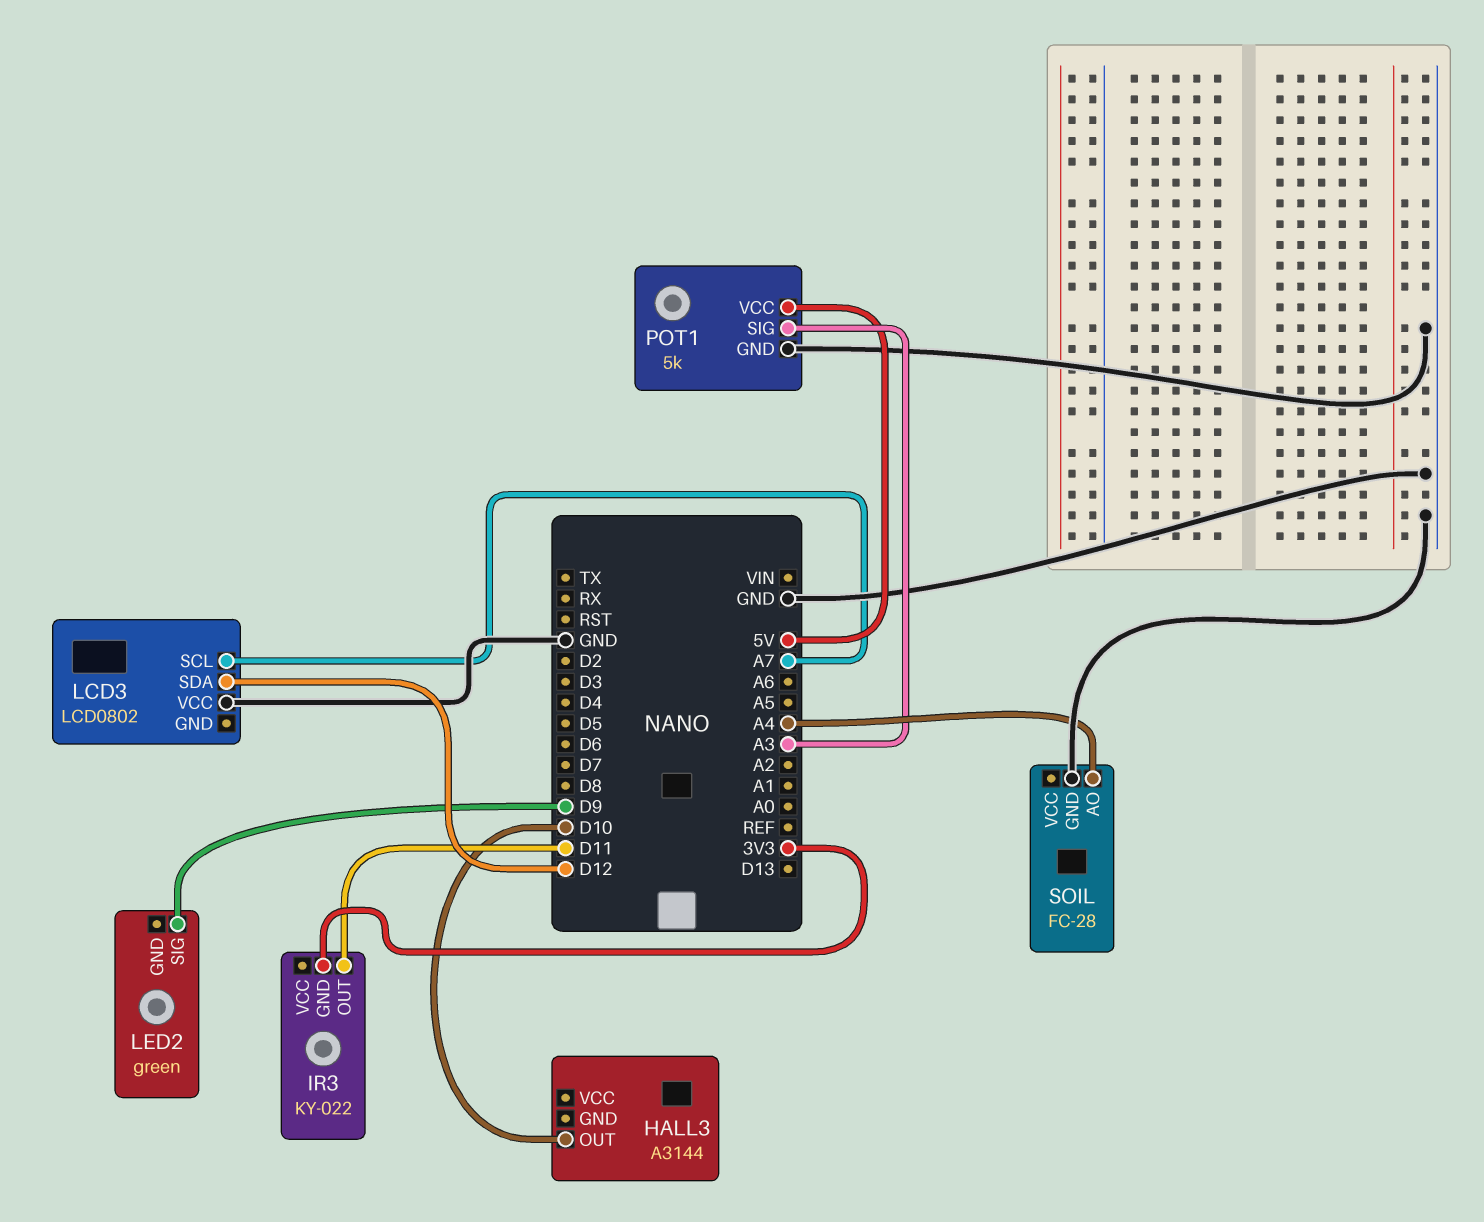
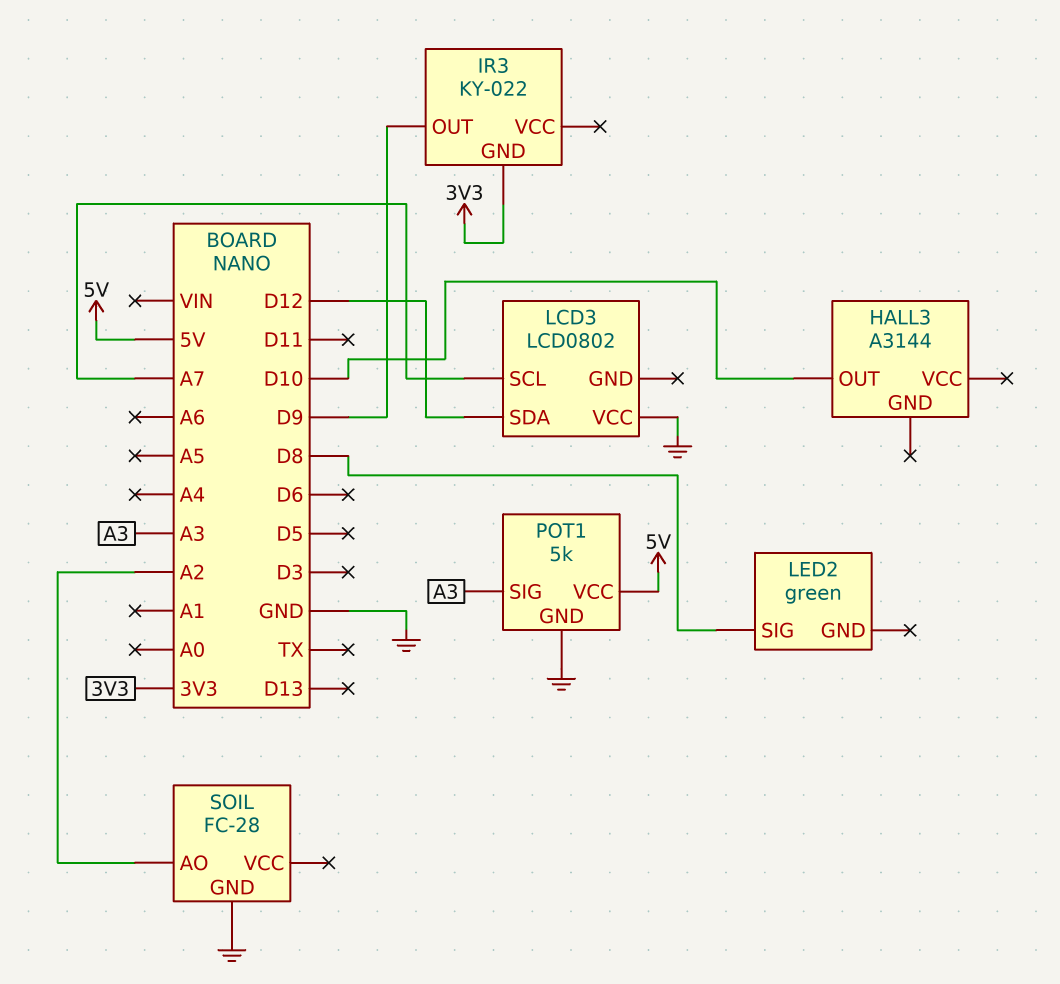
IR3 pin OUT: D11 -> D9
LED2 pin SIG: D9 -> D8
SOIL pin AO: A4 -> A2

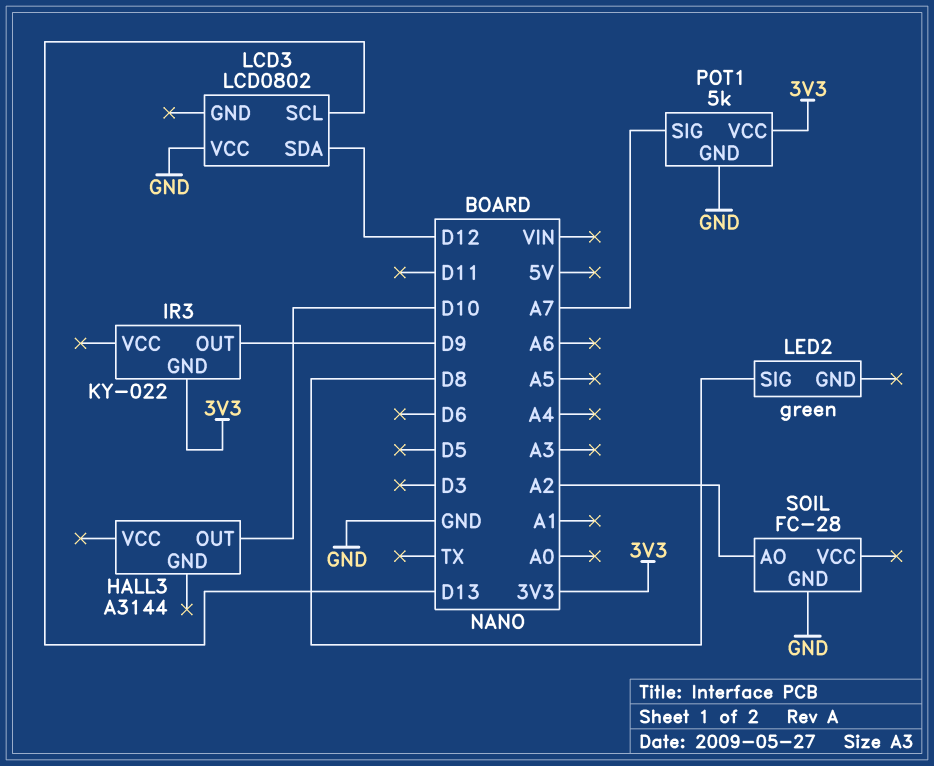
LCD3 pin SCL: A7 -> D13
POT1 pin SIG: A3 -> A7
POT1 pin VCC: 5V -> 3V3

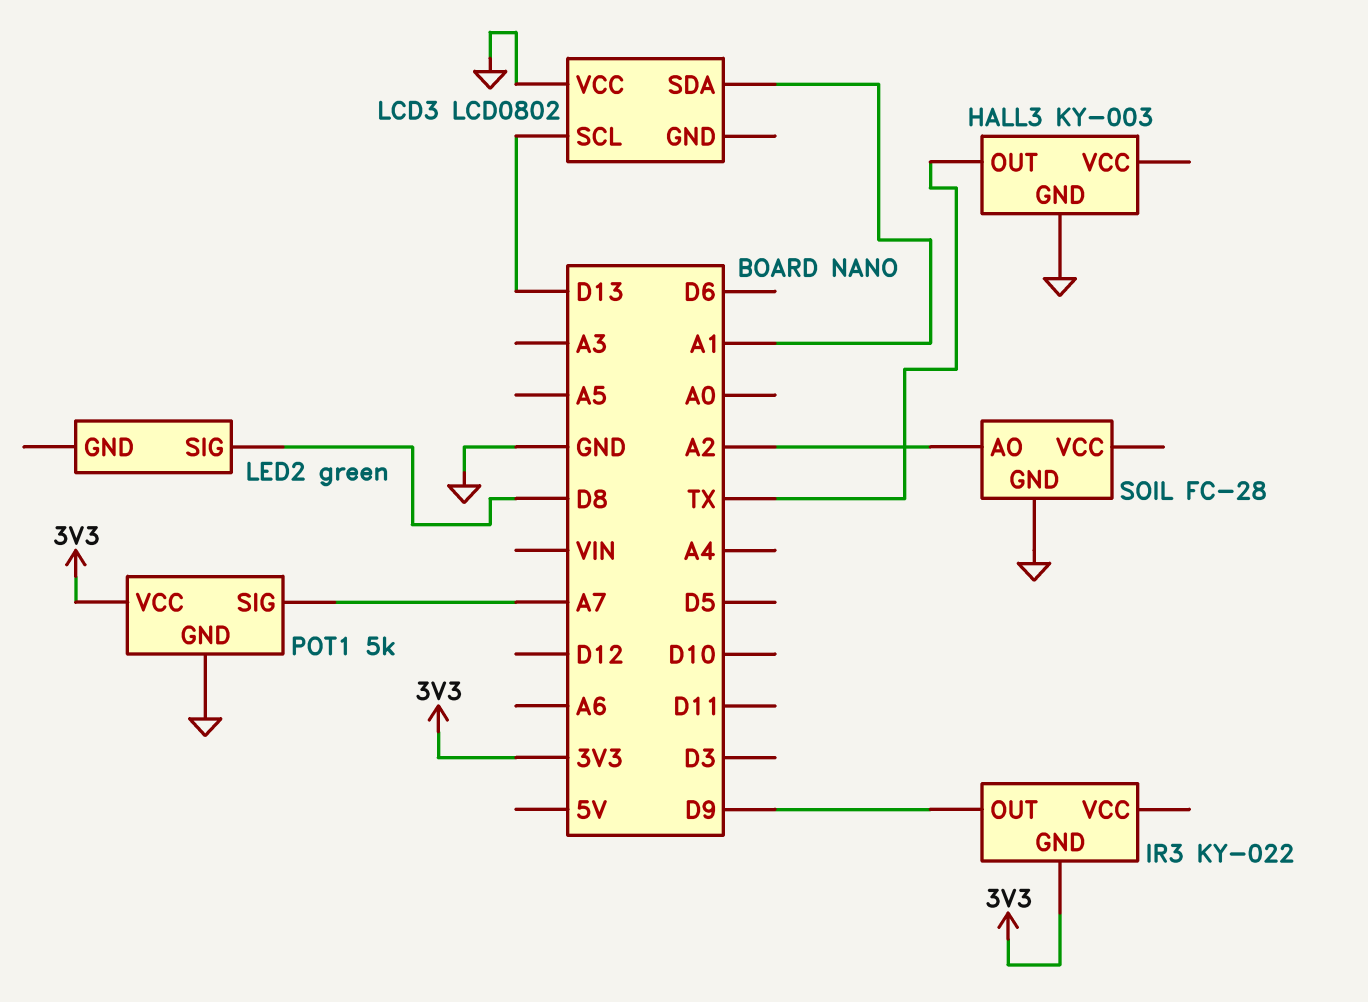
HALL3: A3144 -> KY-003
HALL3 pin GND: none -> GND
HALL3 pin OUT: D10 -> TX
LCD3 pin SDA: D12 -> A1

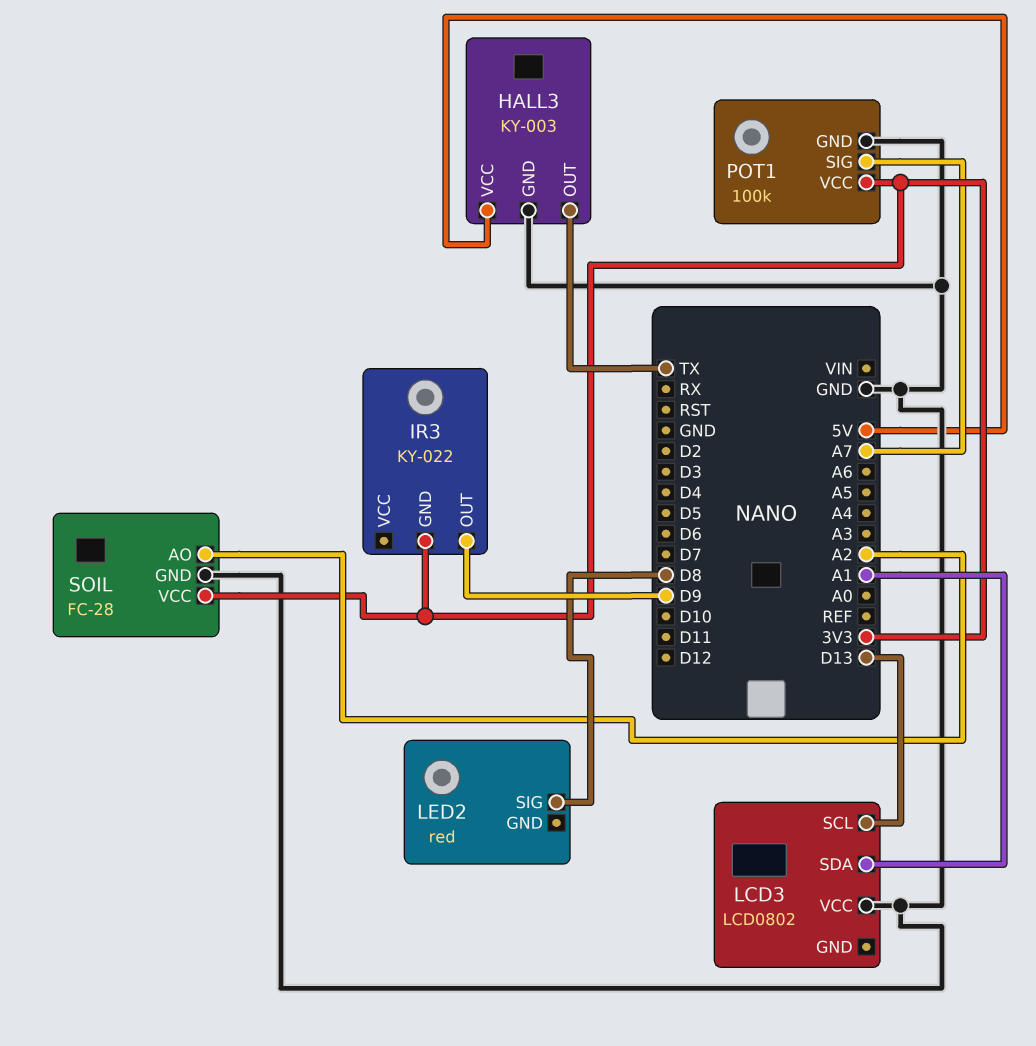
HALL3 pin VCC: none -> 5V
LED2: green -> red
POT1: 5k -> 100k
SOIL pin VCC: none -> 3V3

